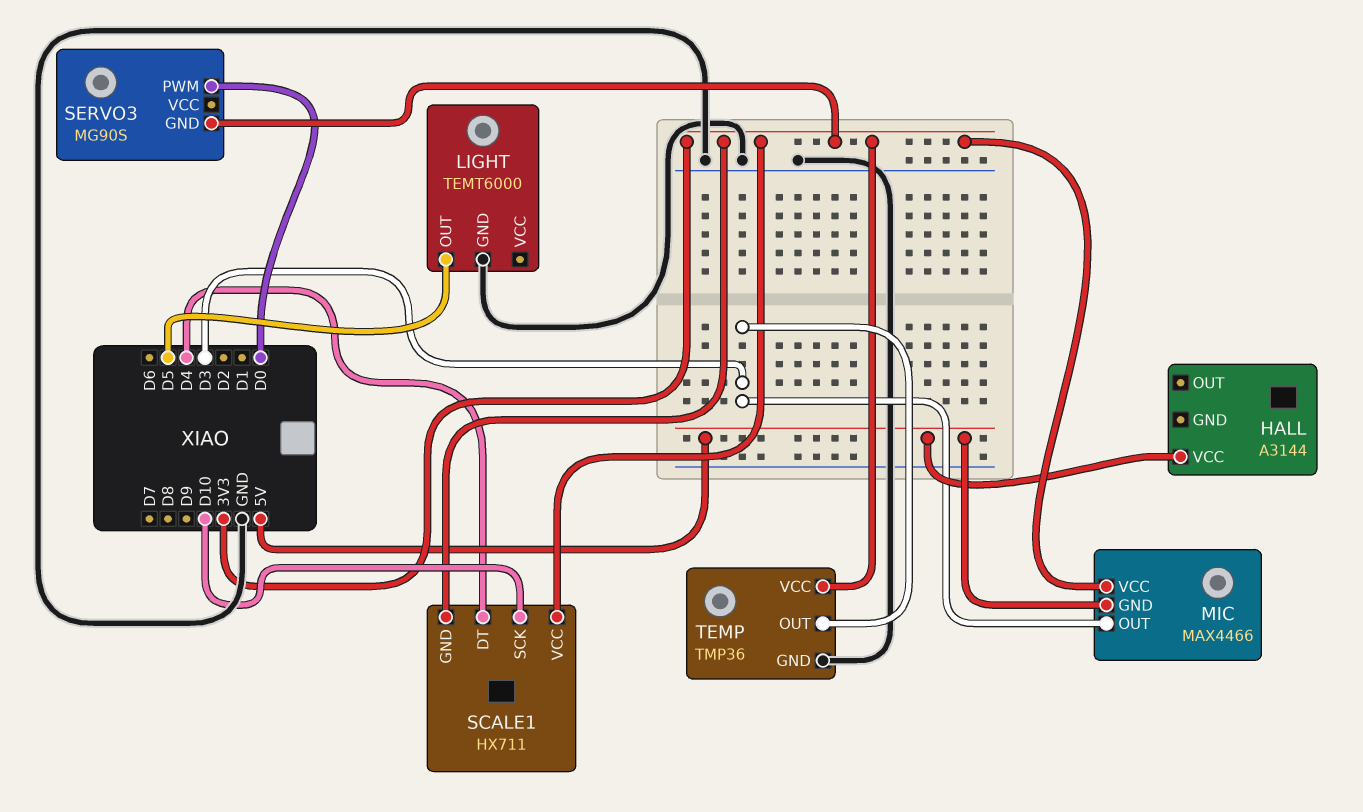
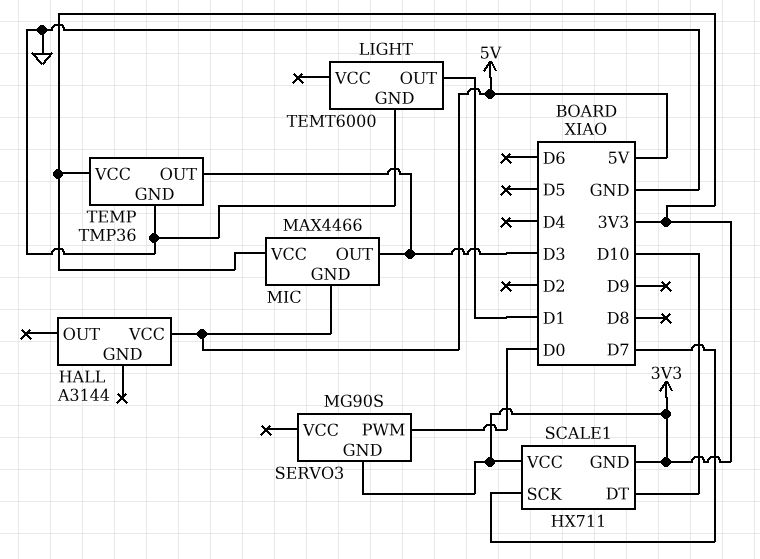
LIGHT pin OUT: D5 -> D1
SCALE1 pin DT: D4 -> D10
SCALE1 pin SCK: D10 -> D7

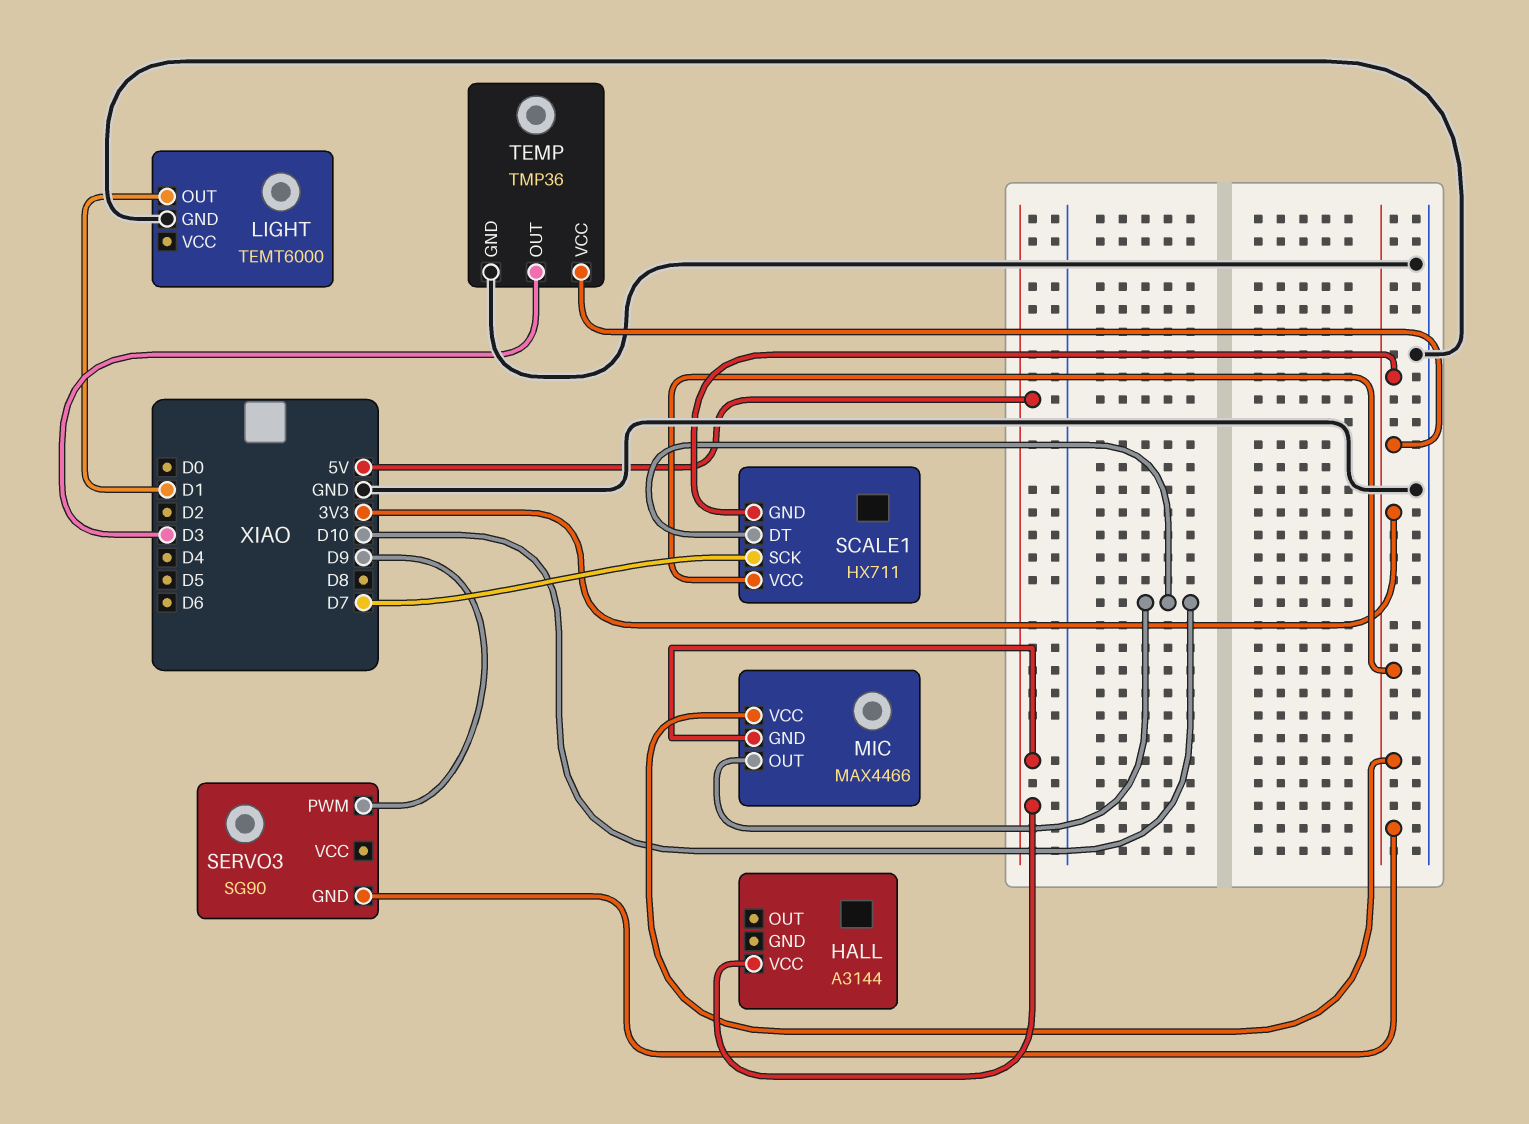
MIC pin OUT: D3 -> D10
SERVO3: MG90S -> SG90
SERVO3 pin PWM: D0 -> D9

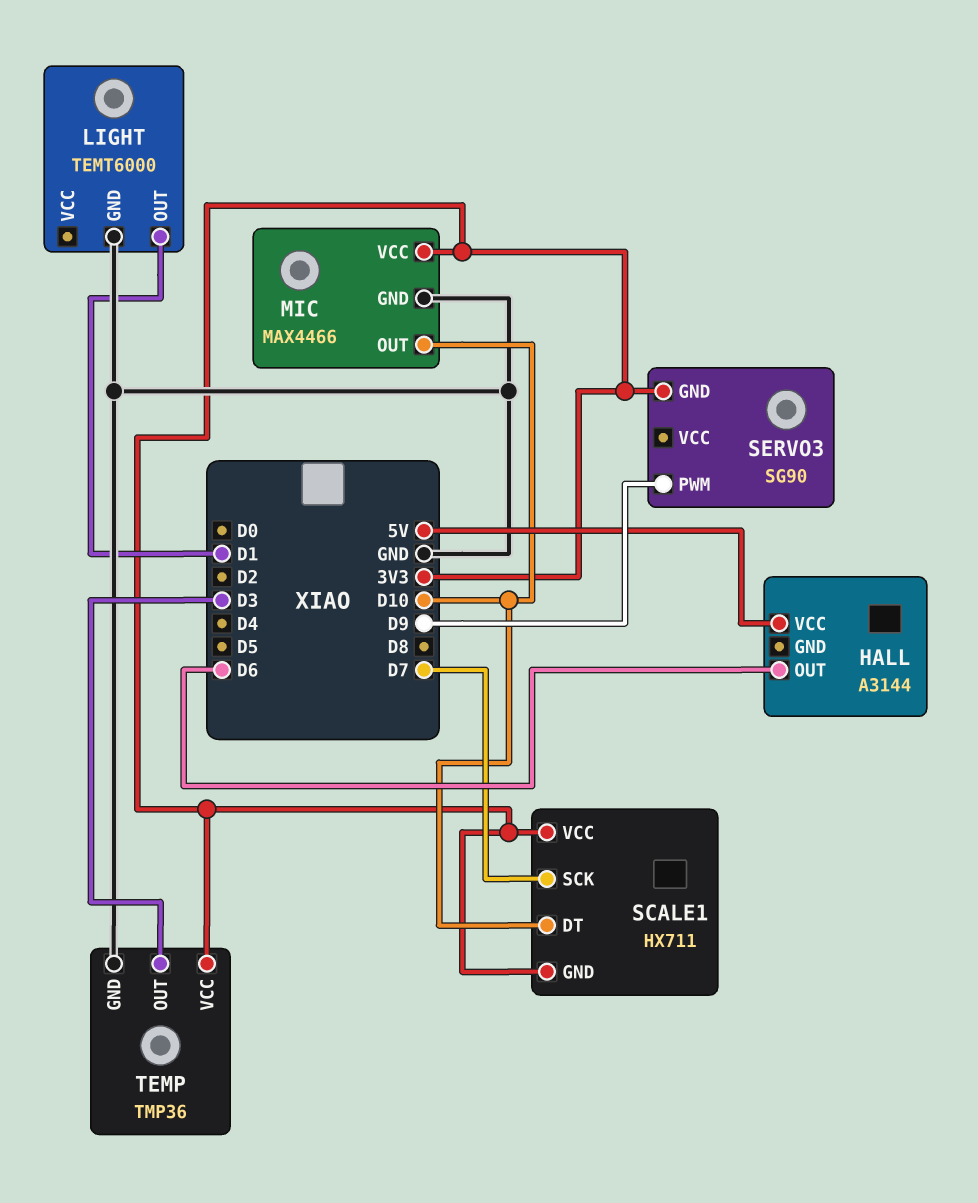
HALL pin OUT: none -> D6
MIC pin GND: 5V -> GND

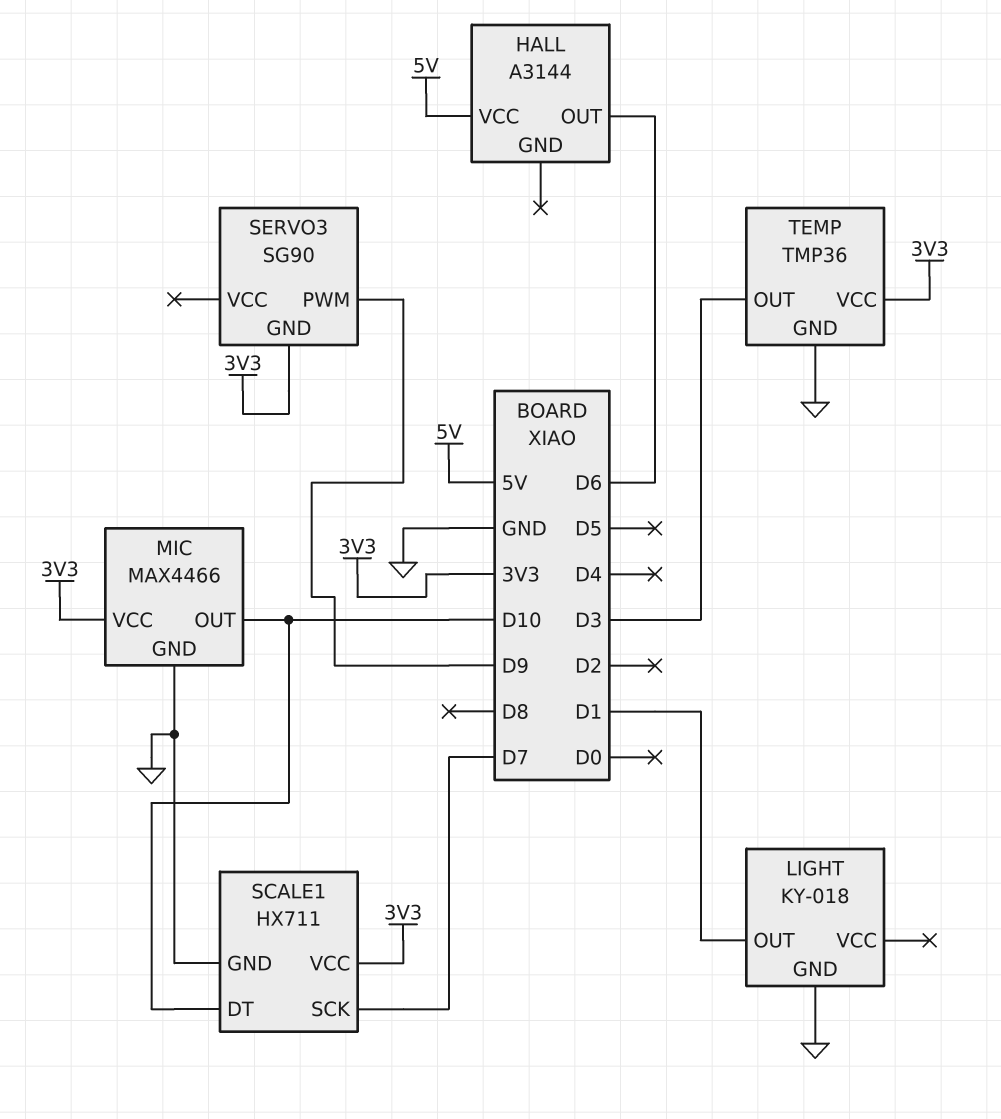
LIGHT: TEMT6000 -> KY-018
SCALE1 pin GND: 3V3 -> GND

